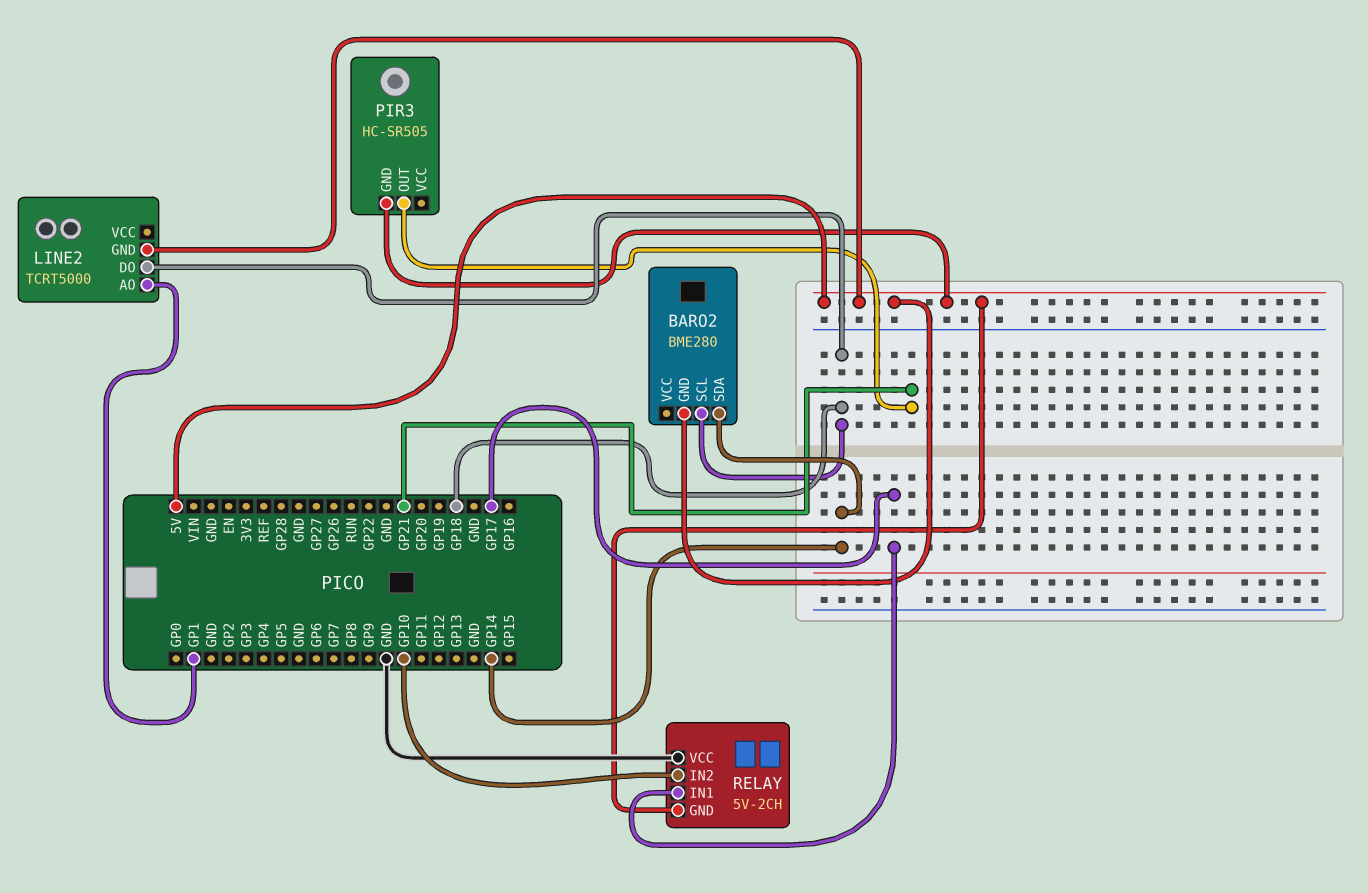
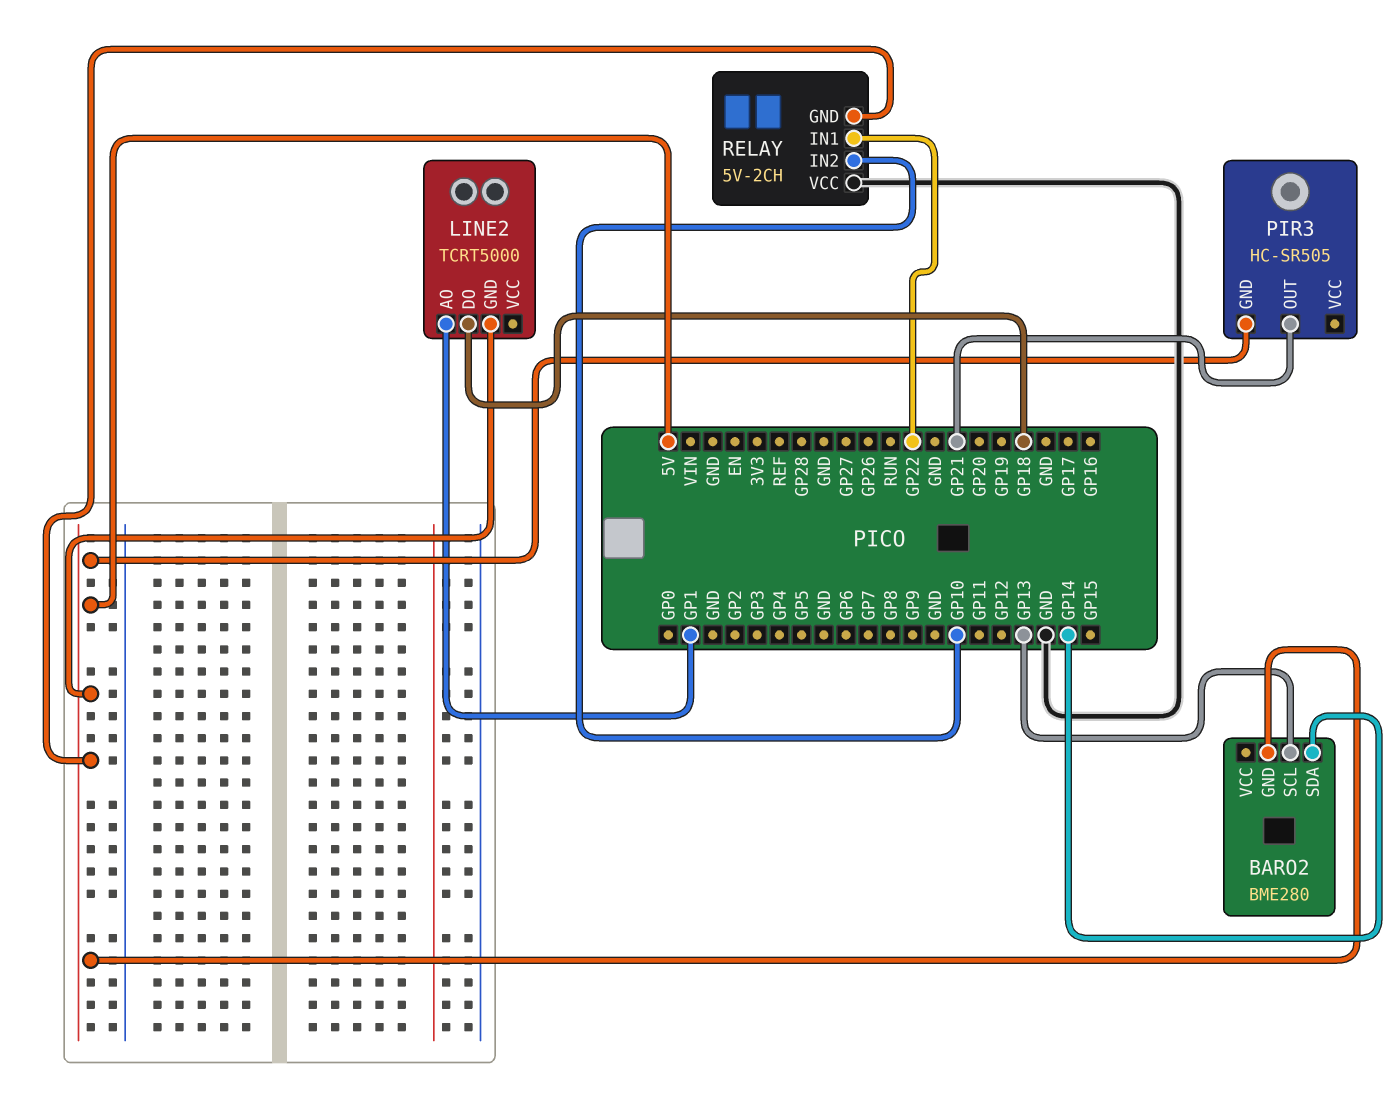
BARO2 pin SCL: GP18 -> GP13
RELAY pin IN1: GP17 -> GP22

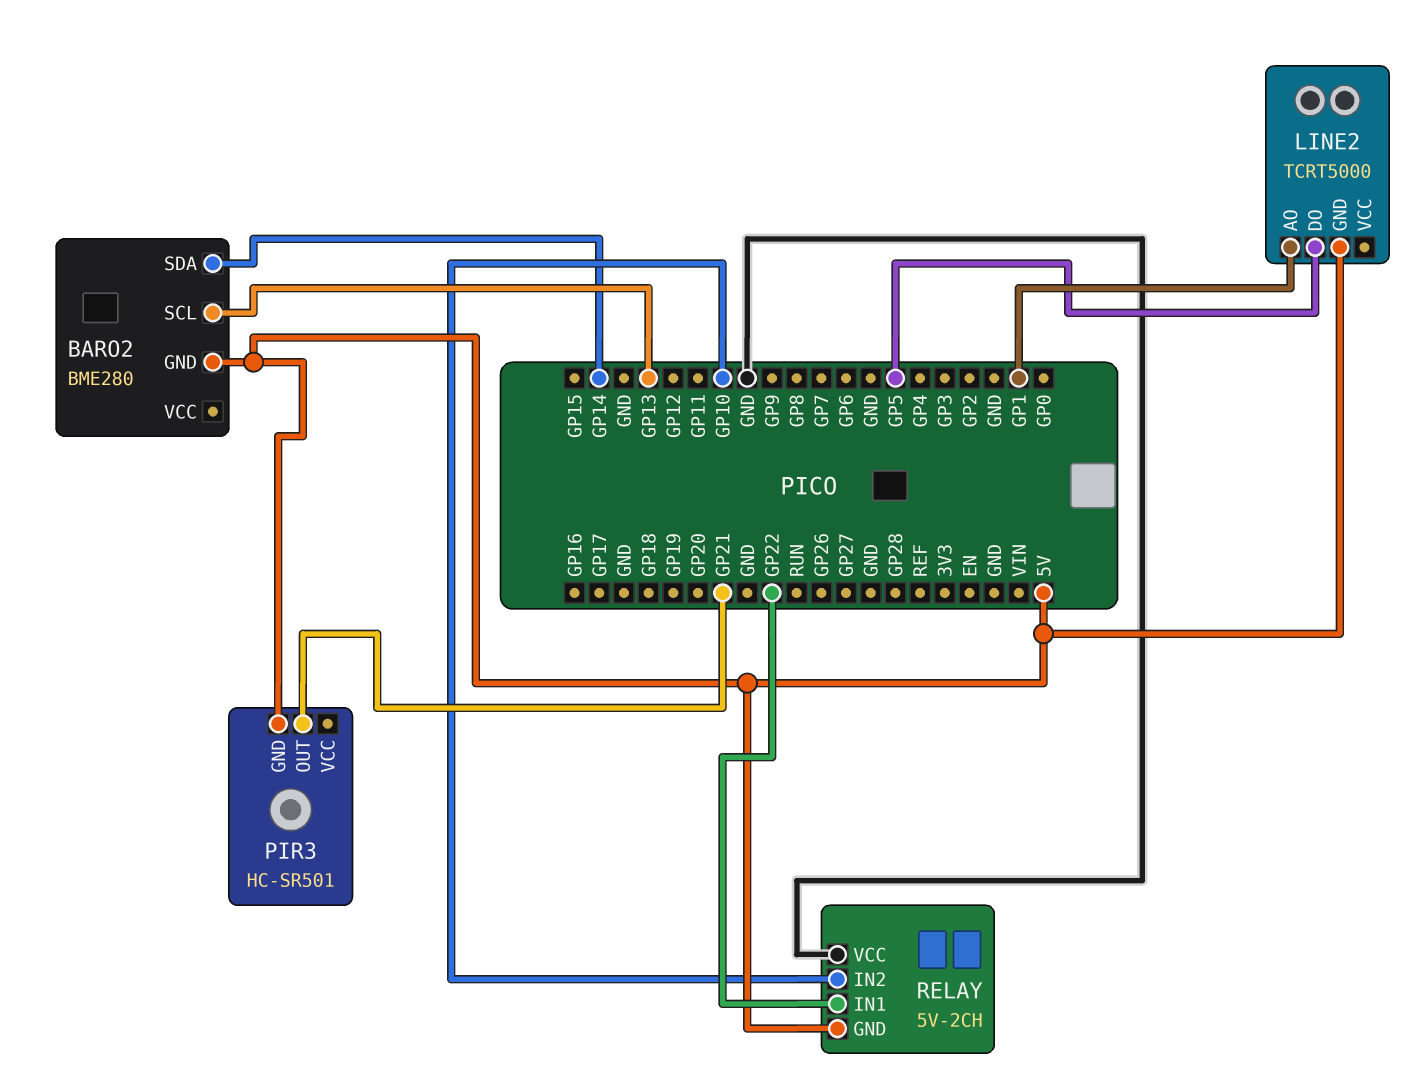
LINE2 pin DO: GP18 -> GP5
PIR3: HC-SR505 -> HC-SR501

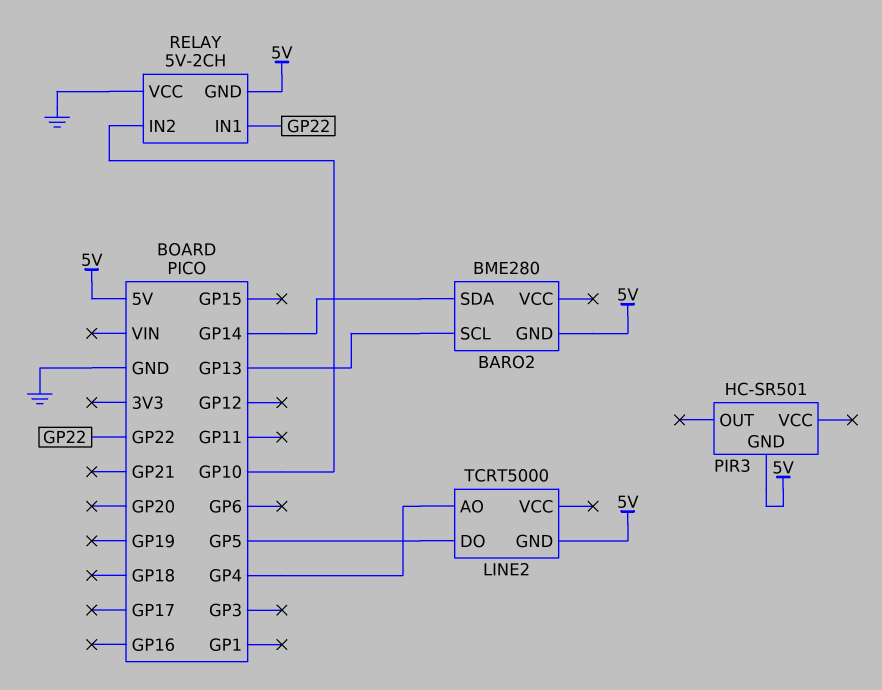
LINE2 pin AO: GP1 -> GP4
PIR3 pin OUT: GP21 -> none

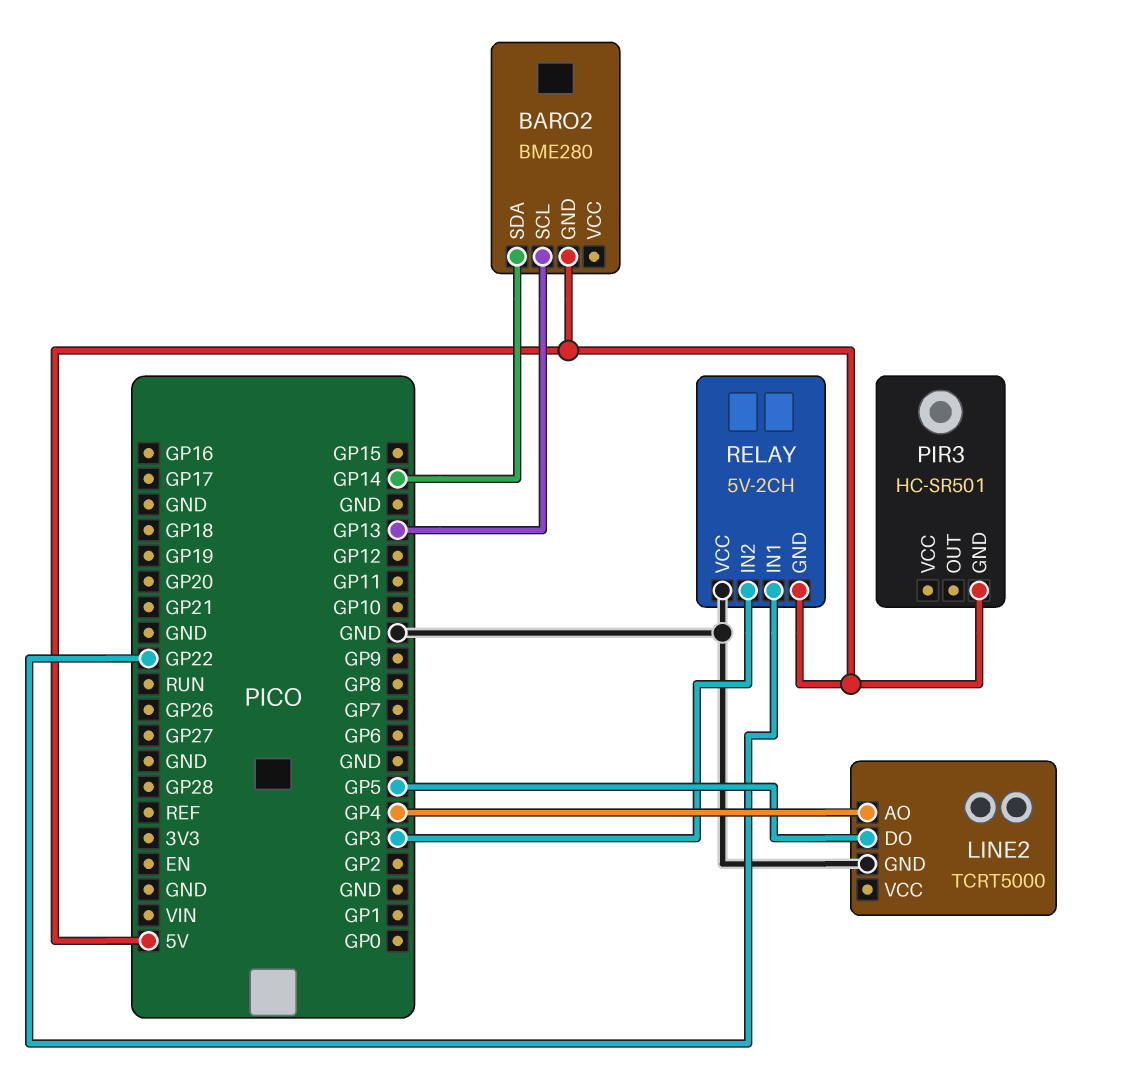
LINE2 pin GND: 5V -> GND
RELAY pin IN2: GP10 -> GP3

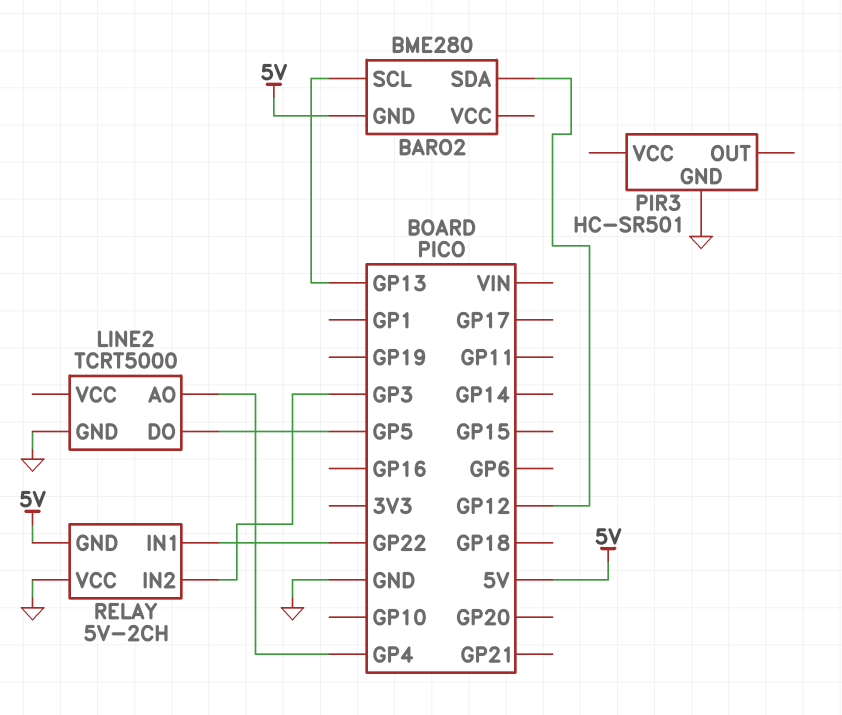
BARO2 pin SDA: GP14 -> GP12
PIR3 pin GND: 5V -> GND

